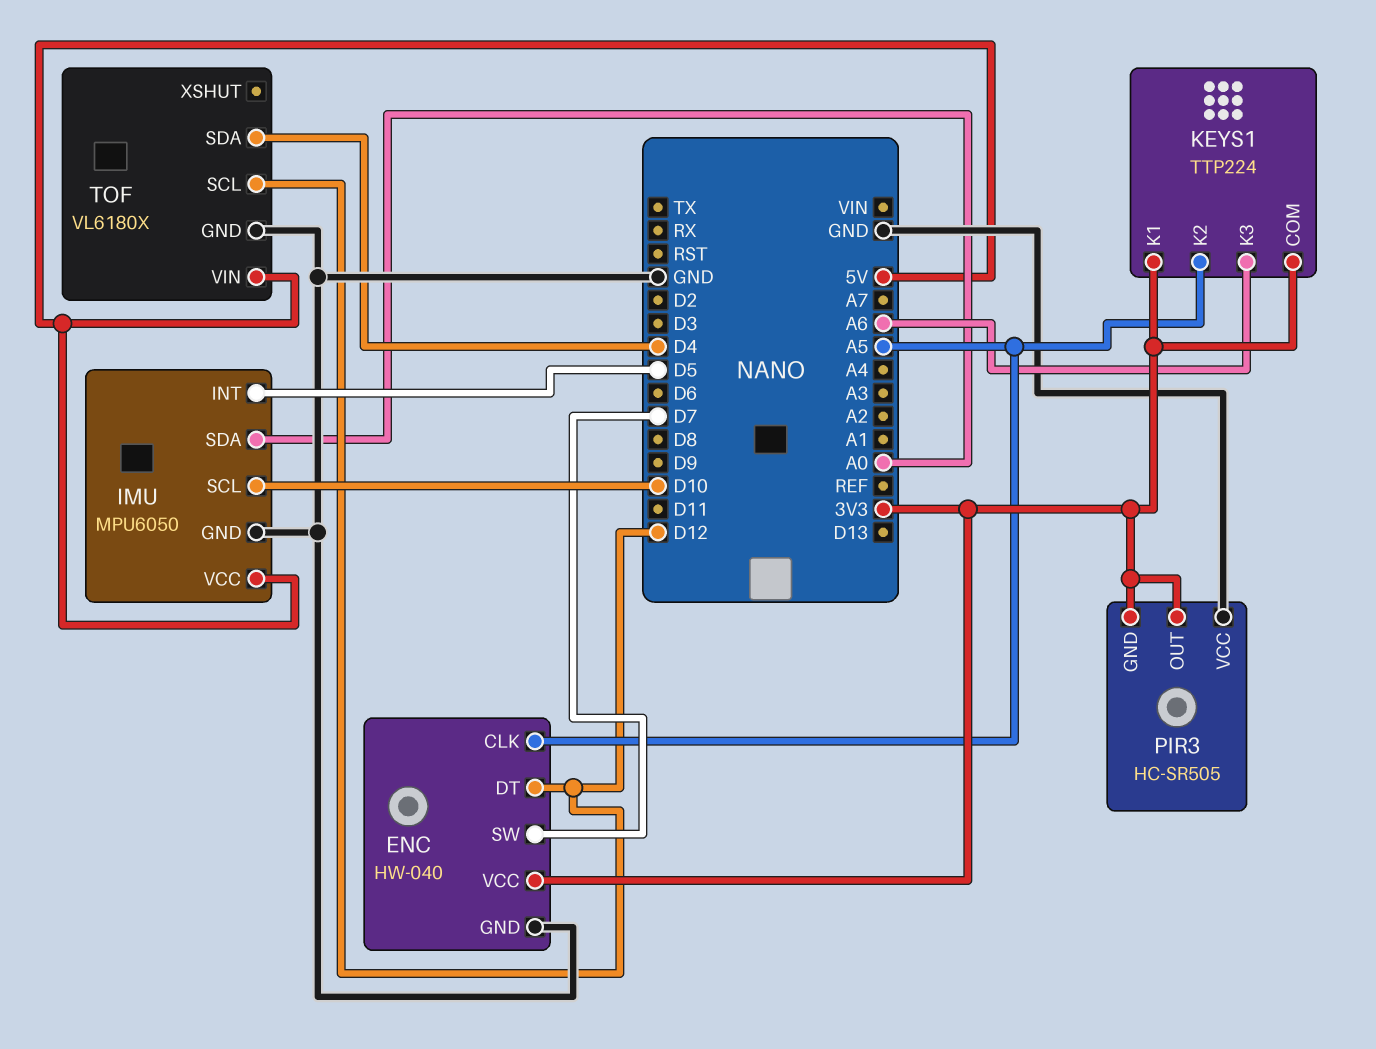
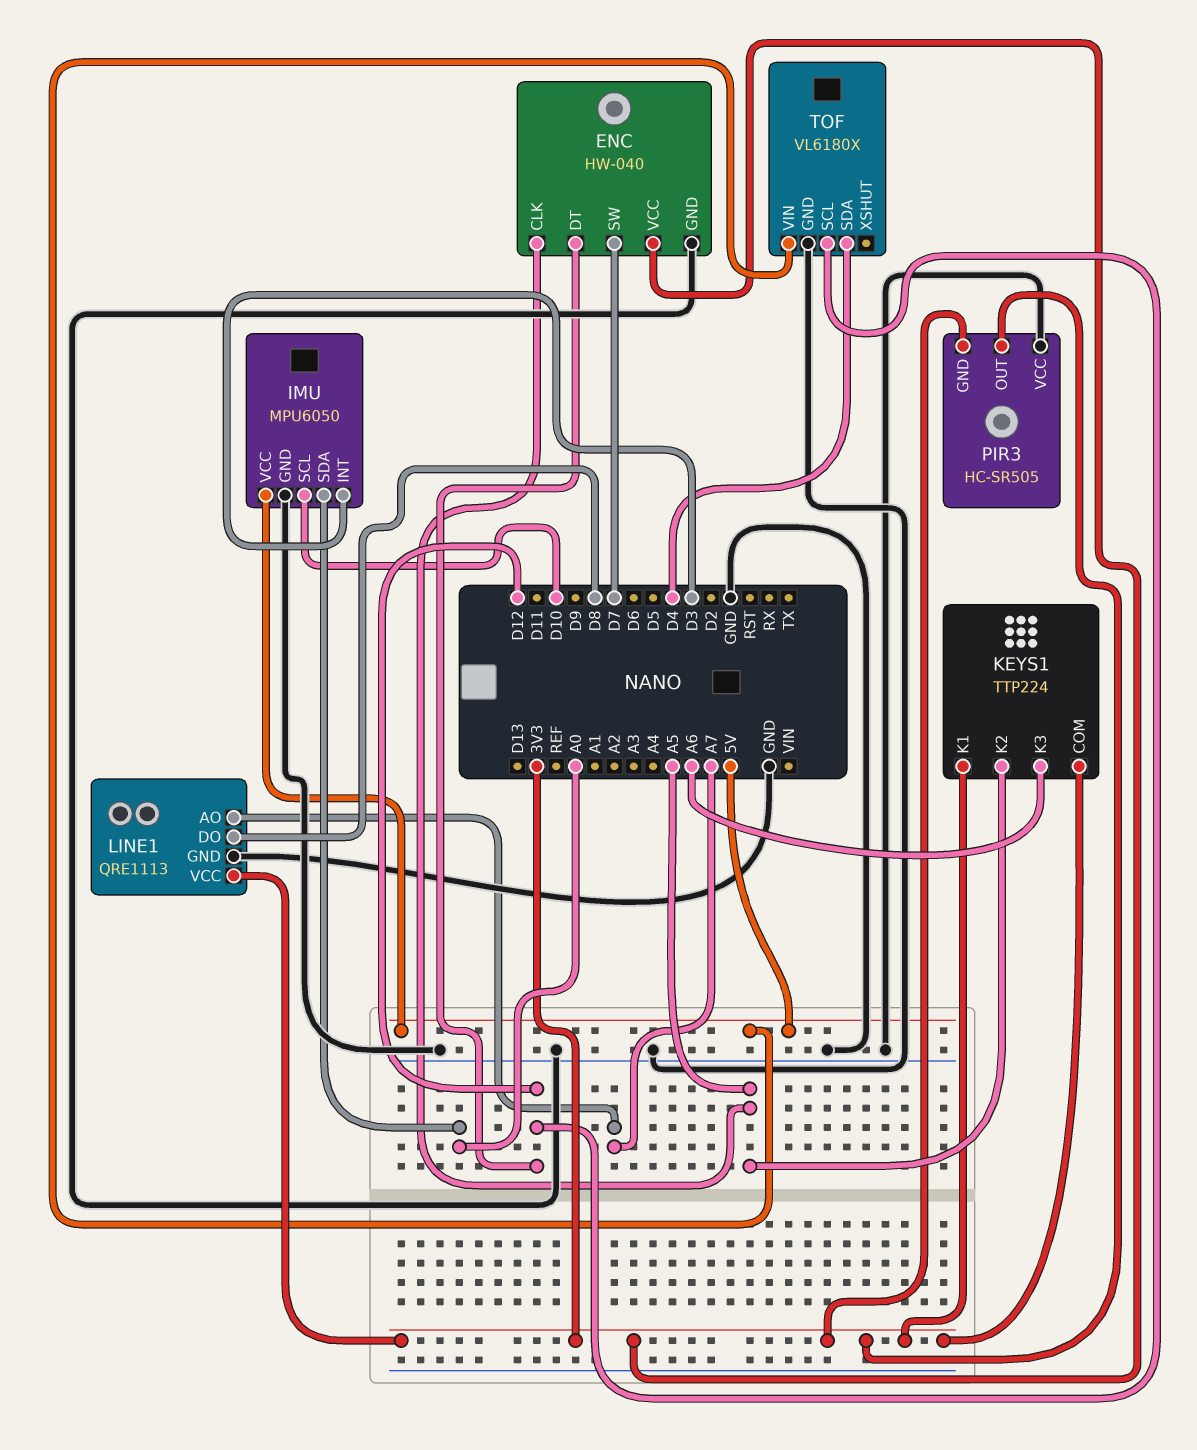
IMU pin INT: D5 -> D3
LINE1: none -> QRE1113
LINE1 pin AO: none -> A7
LINE1 pin DO: none -> D8
LINE1 pin GND: none -> GND
LINE1 pin VCC: none -> 3V3

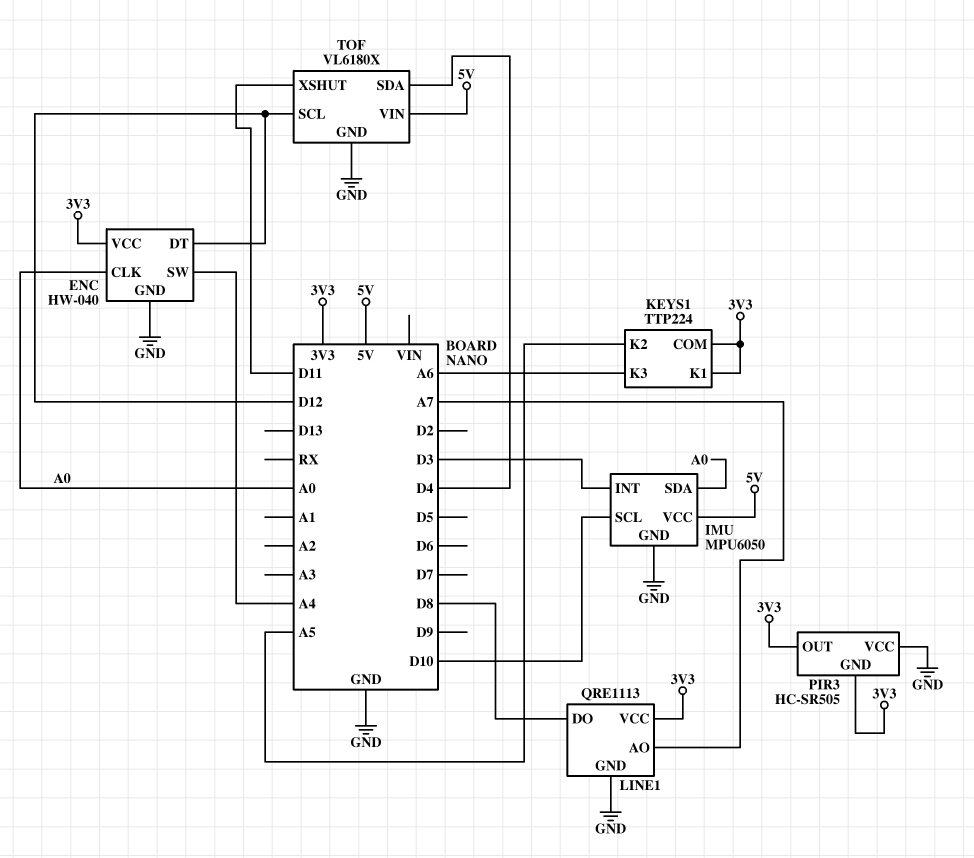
ENC pin CLK: A5 -> A0
ENC pin SW: D7 -> A4
TOF pin XSHUT: none -> D11

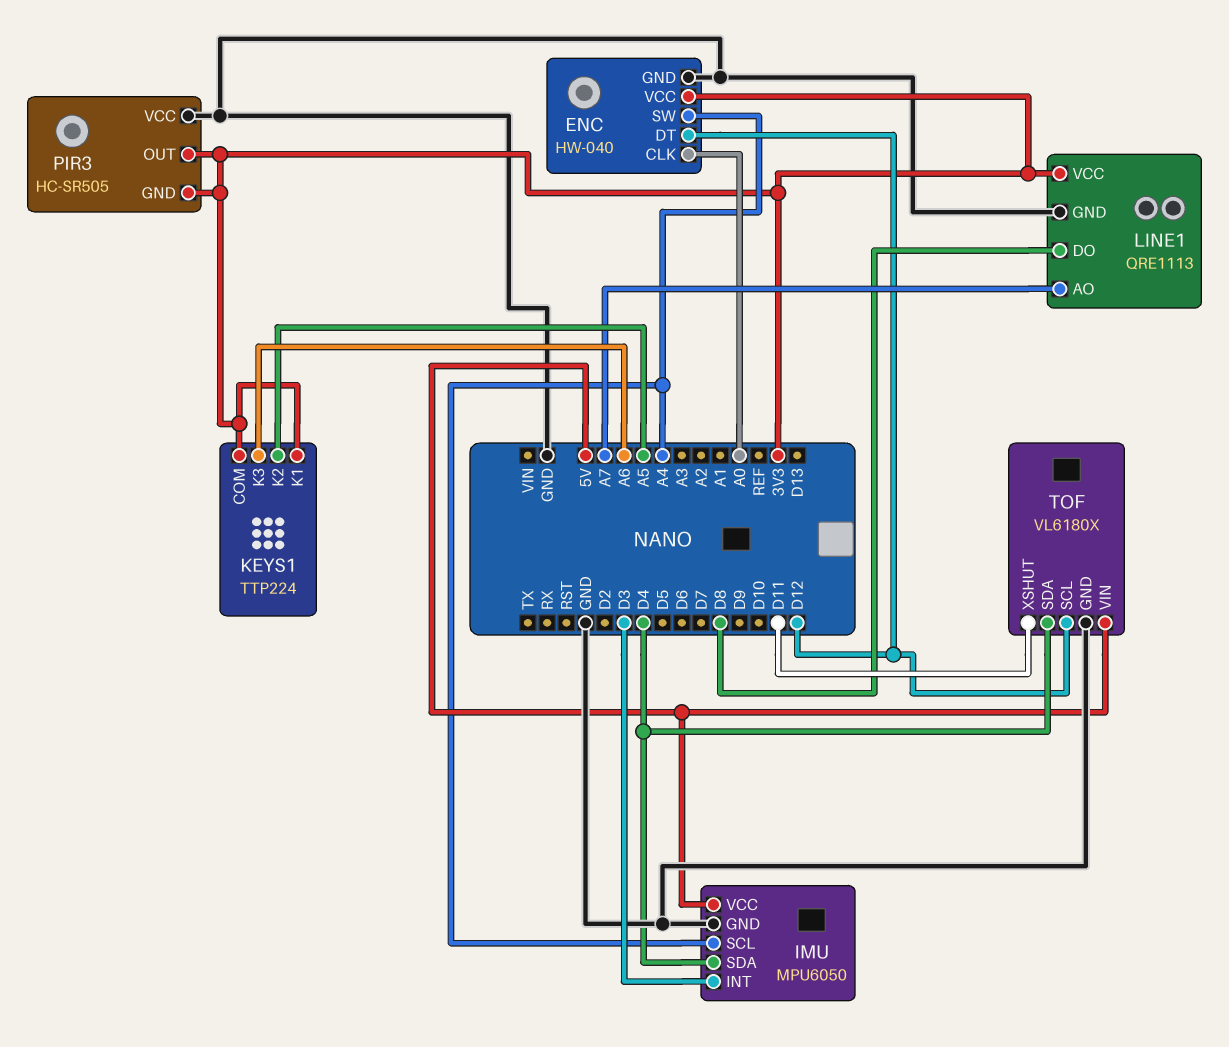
IMU pin SCL: D10 -> A4
IMU pin SDA: A0 -> D4

